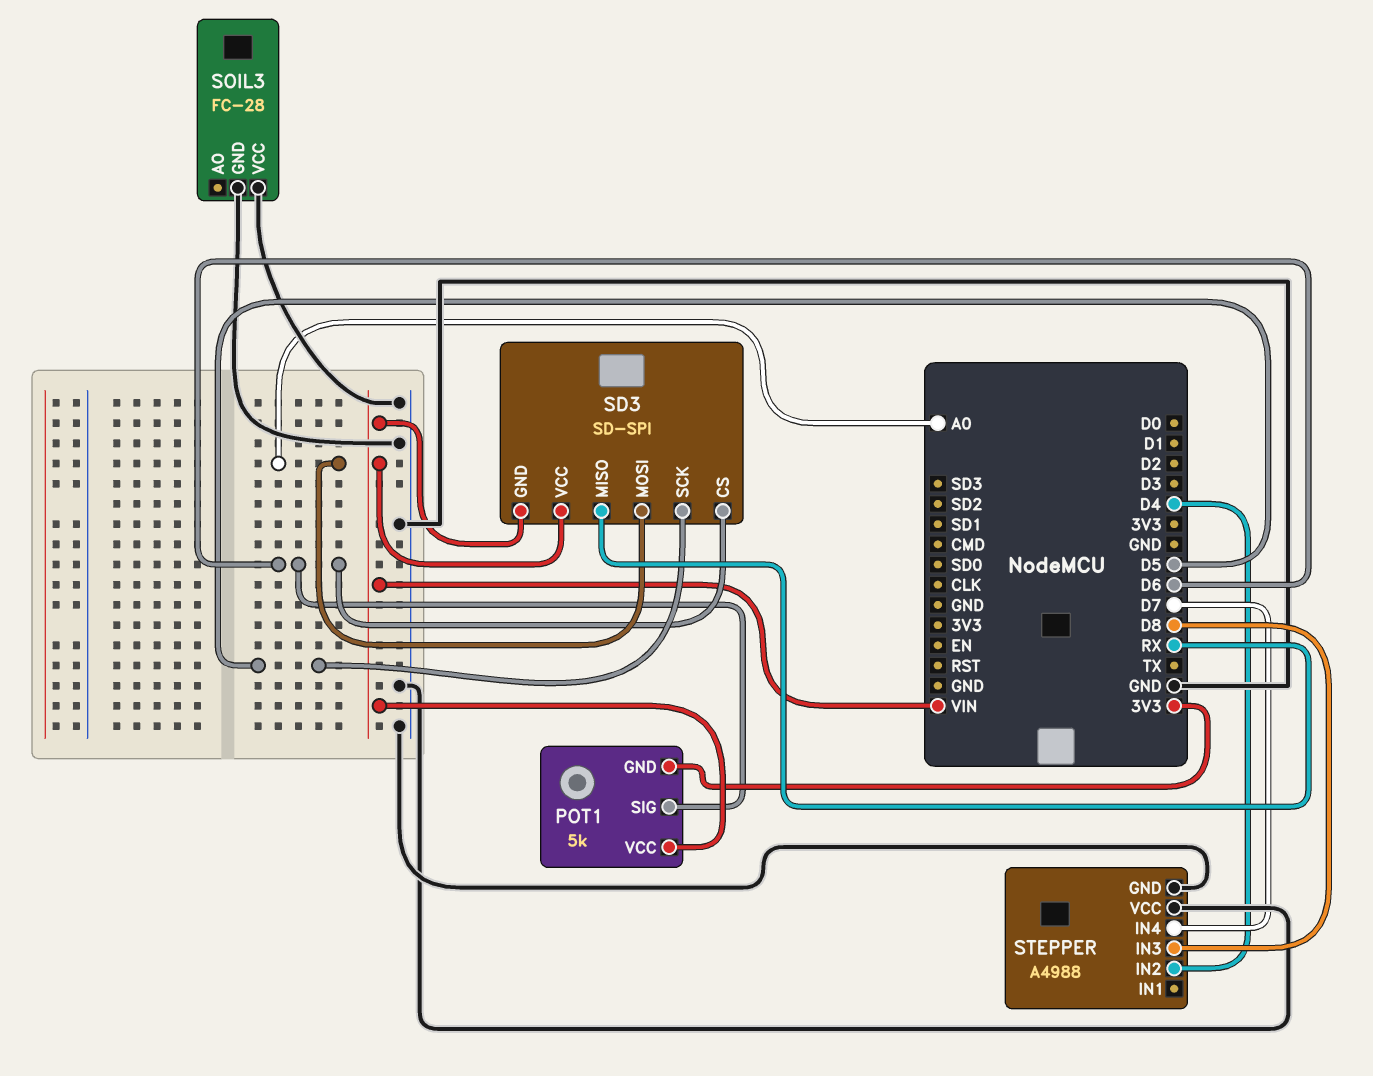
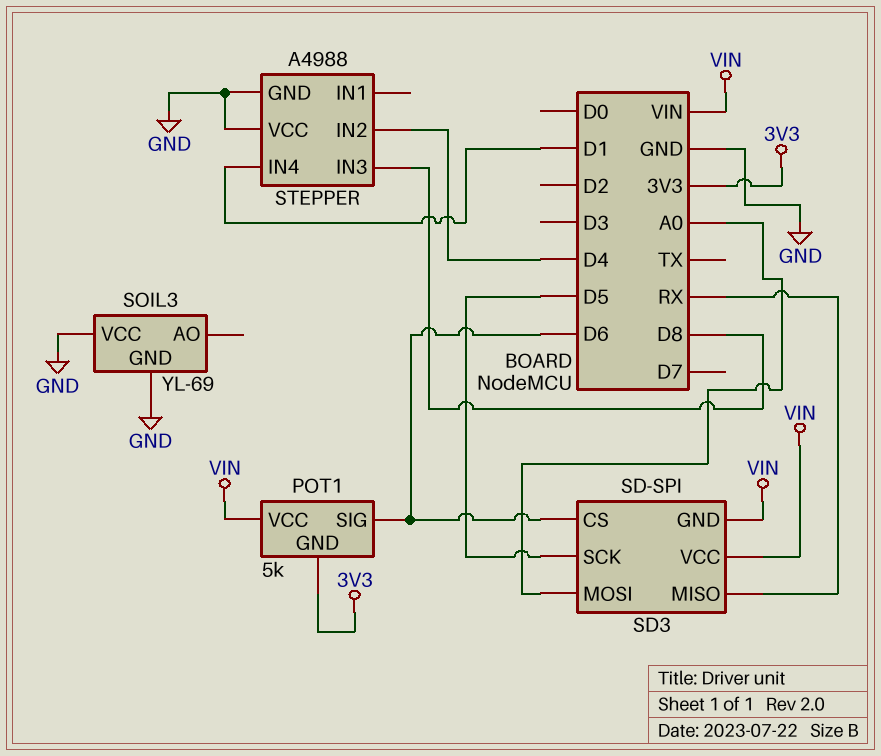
SOIL3: FC-28 -> YL-69
STEPPER pin IN4: D7 -> D1

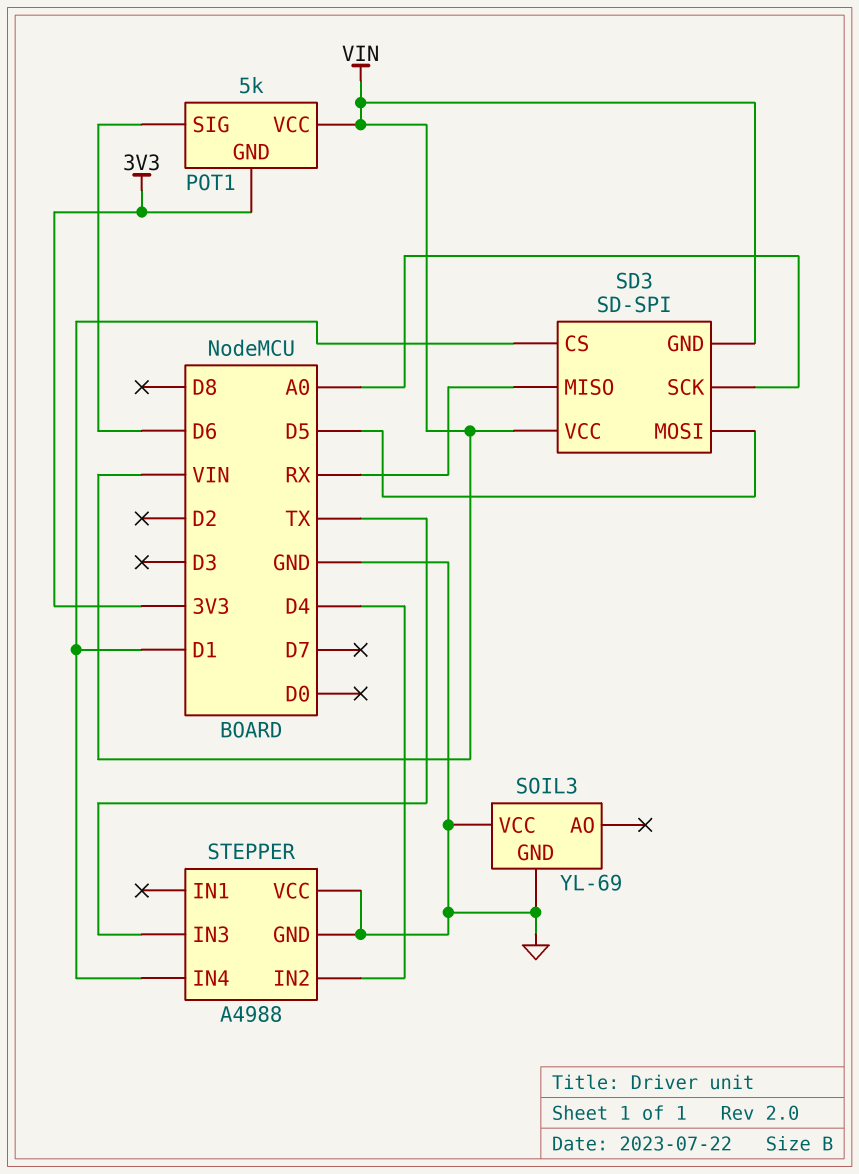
SD3 pin CS: D6 -> D1
SD3 pin MOSI: A0 -> D5
SD3 pin SCK: D5 -> A0
STEPPER pin IN3: D8 -> TX

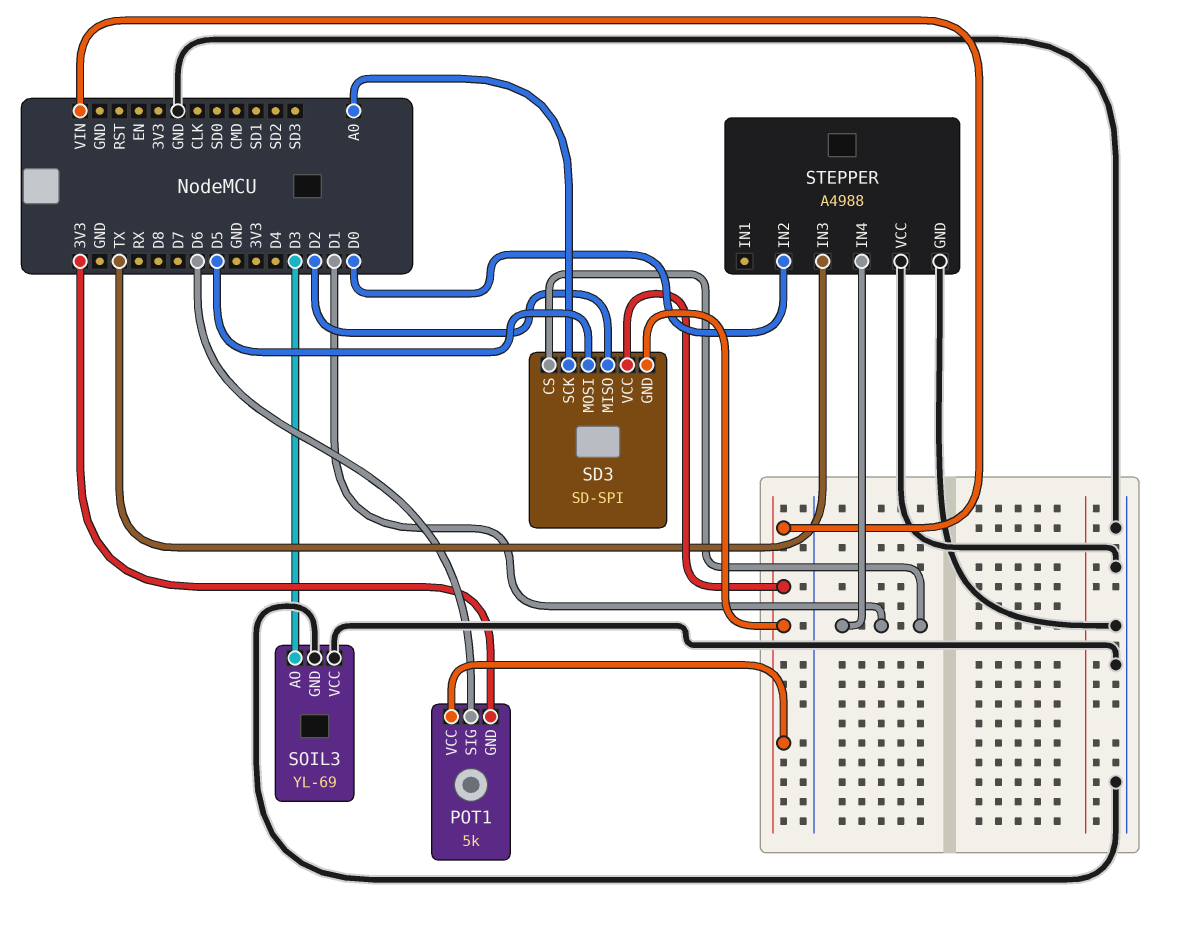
SD3 pin MISO: RX -> D2
SOIL3 pin AO: none -> D3
STEPPER pin IN2: D4 -> D0

